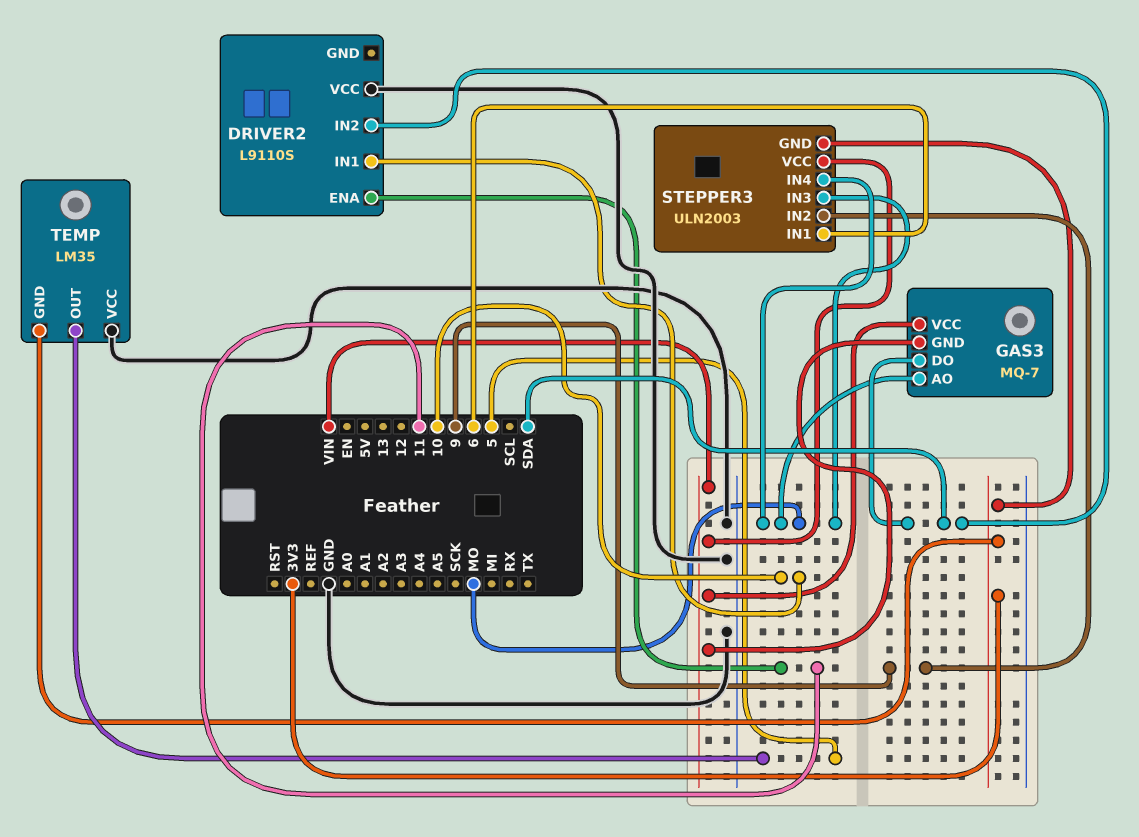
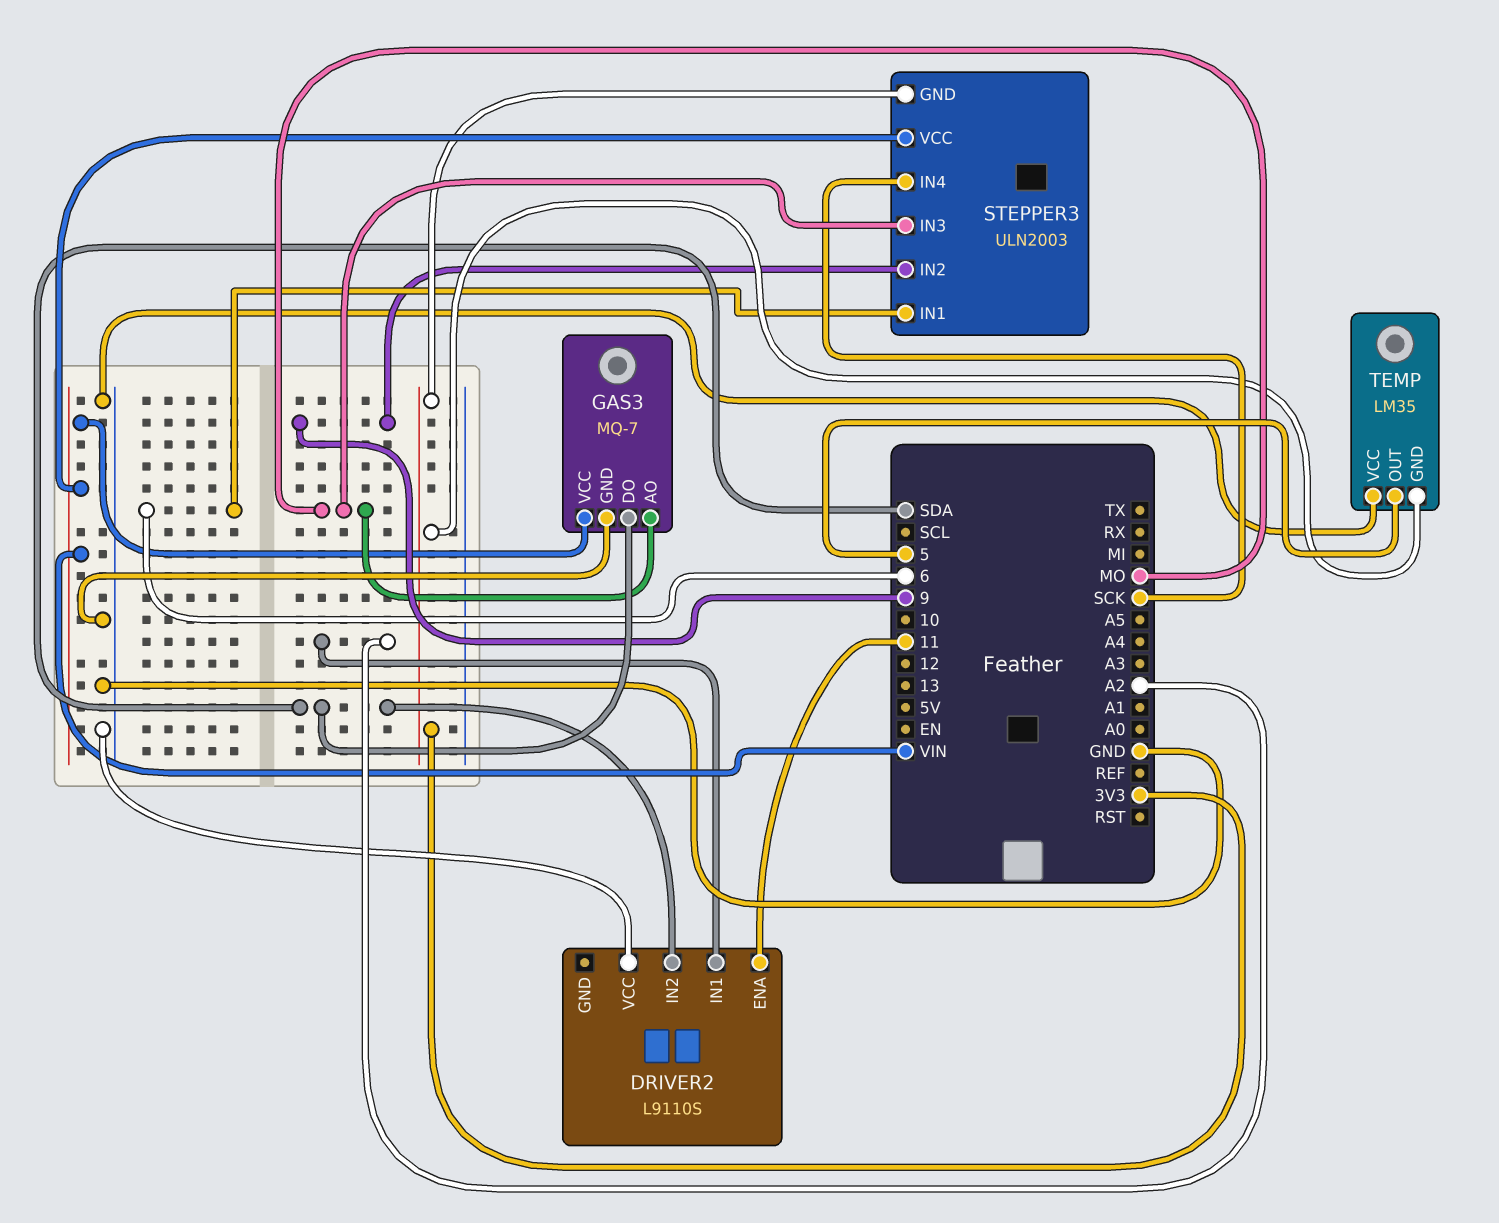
DRIVER2 pin IN1: 10 -> A2
GAS3 pin GND: VIN -> GND
STEPPER3 pin IN4: MO -> SCK

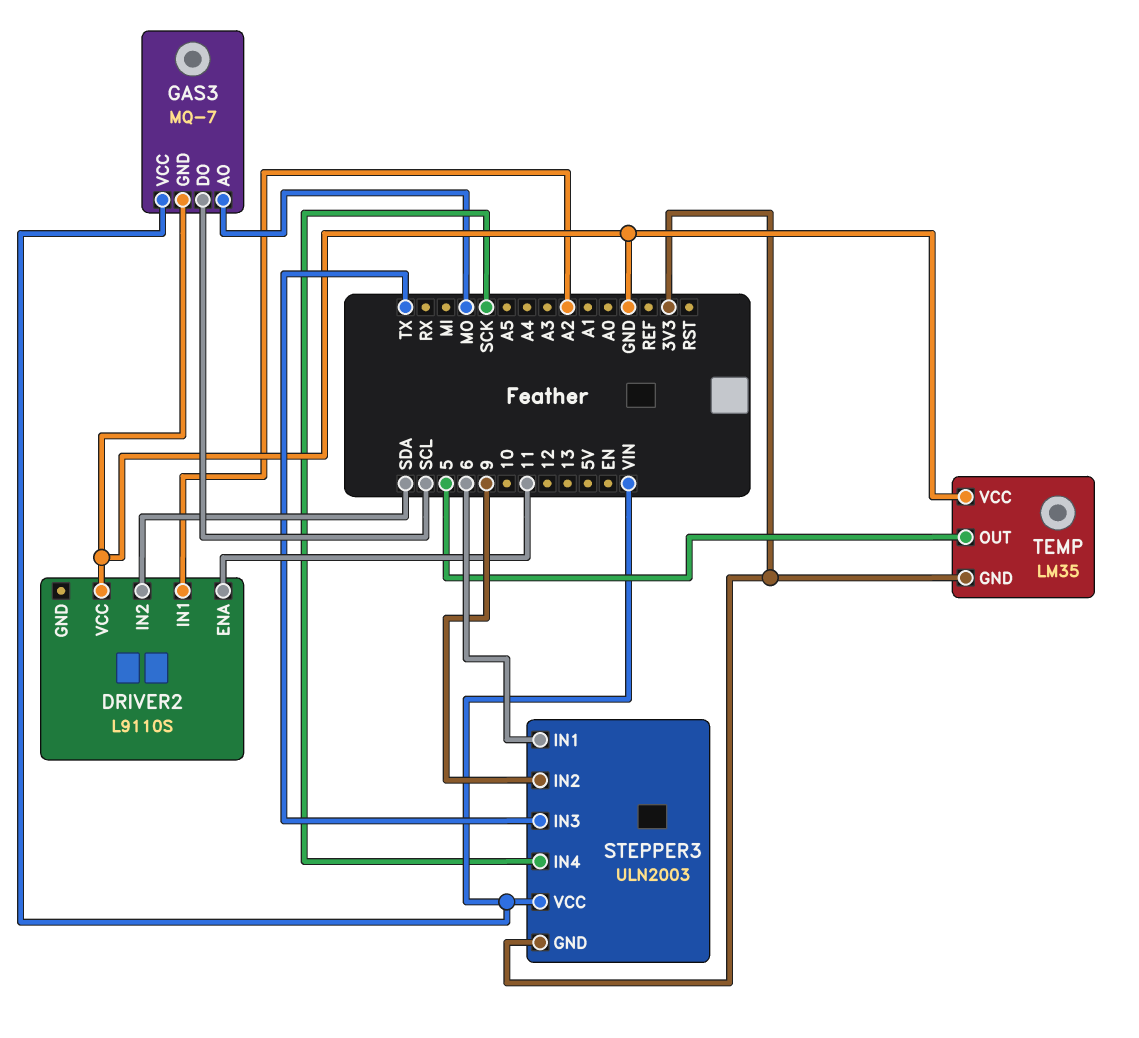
GAS3 pin DO: SDA -> SCL
STEPPER3 pin IN3: MO -> TX

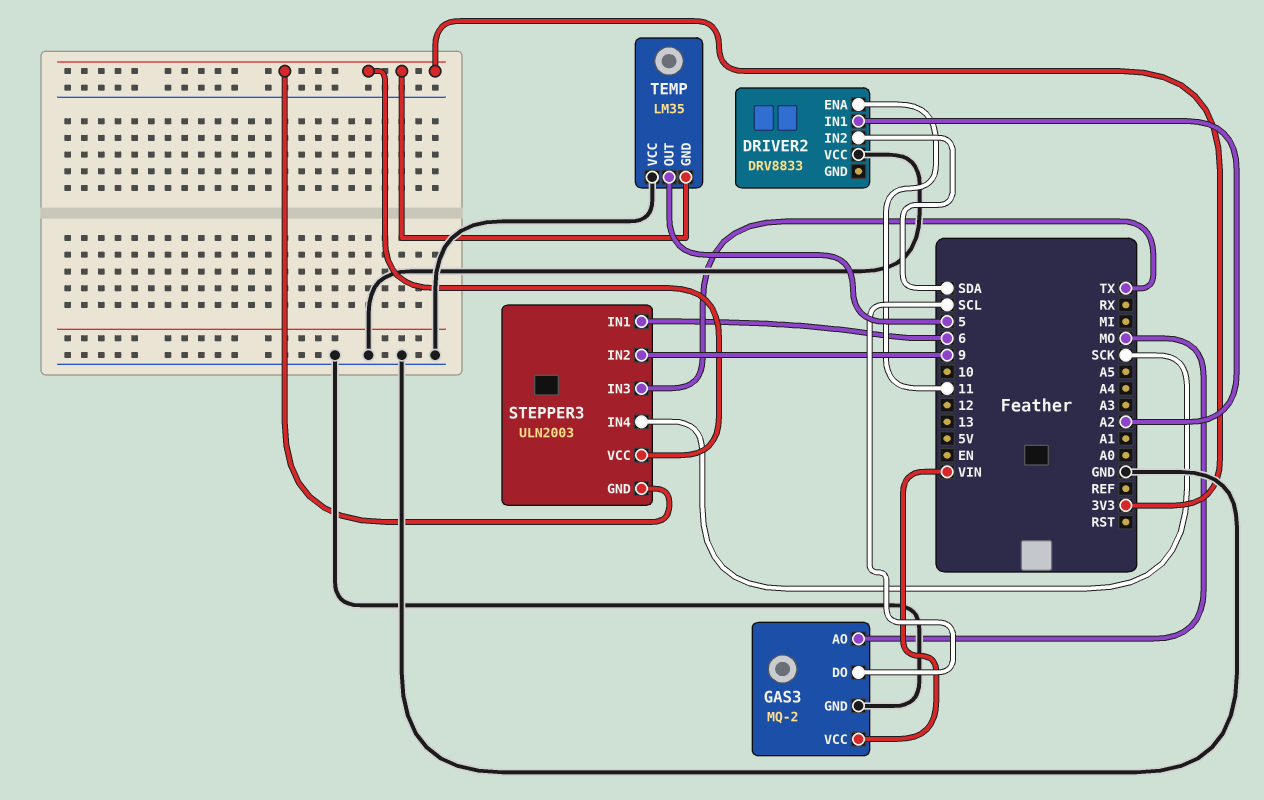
DRIVER2: L9110S -> DRV8833
GAS3: MQ-7 -> MQ-2
STEPPER3 pin VCC: VIN -> 3V3

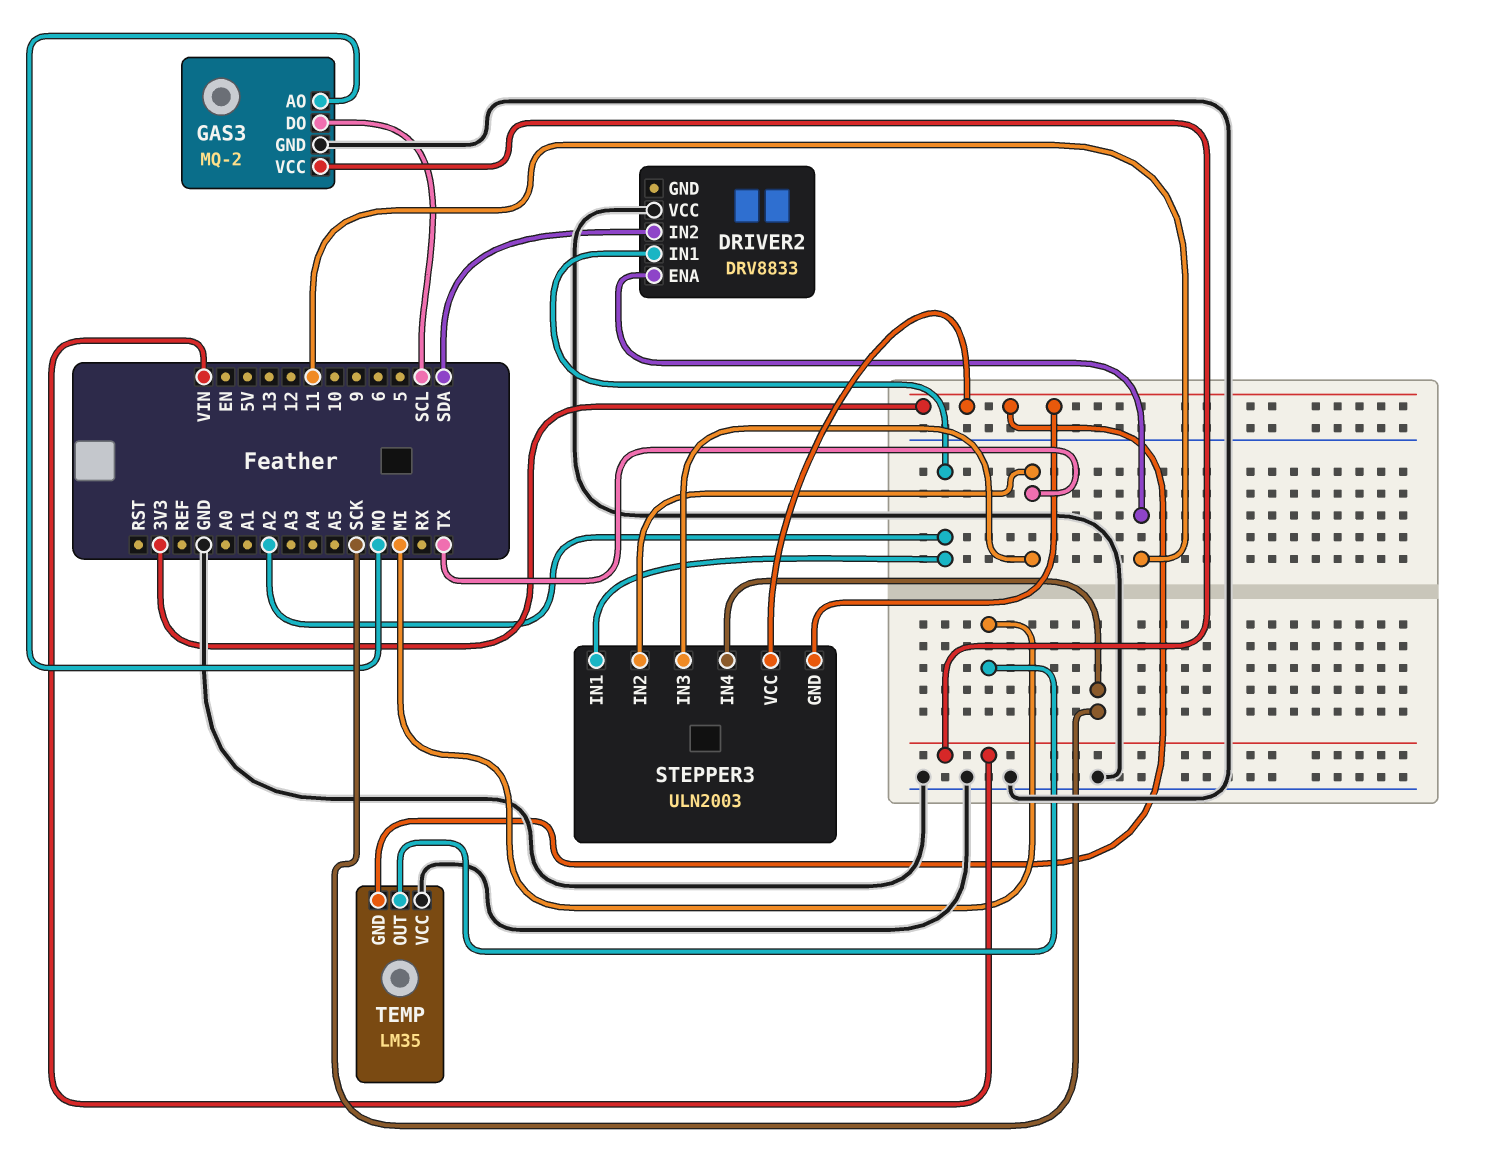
STEPPER3 pin IN1: 6 -> A2
STEPPER3 pin IN2: 9 -> TX
TEMP pin OUT: 5 -> MI

